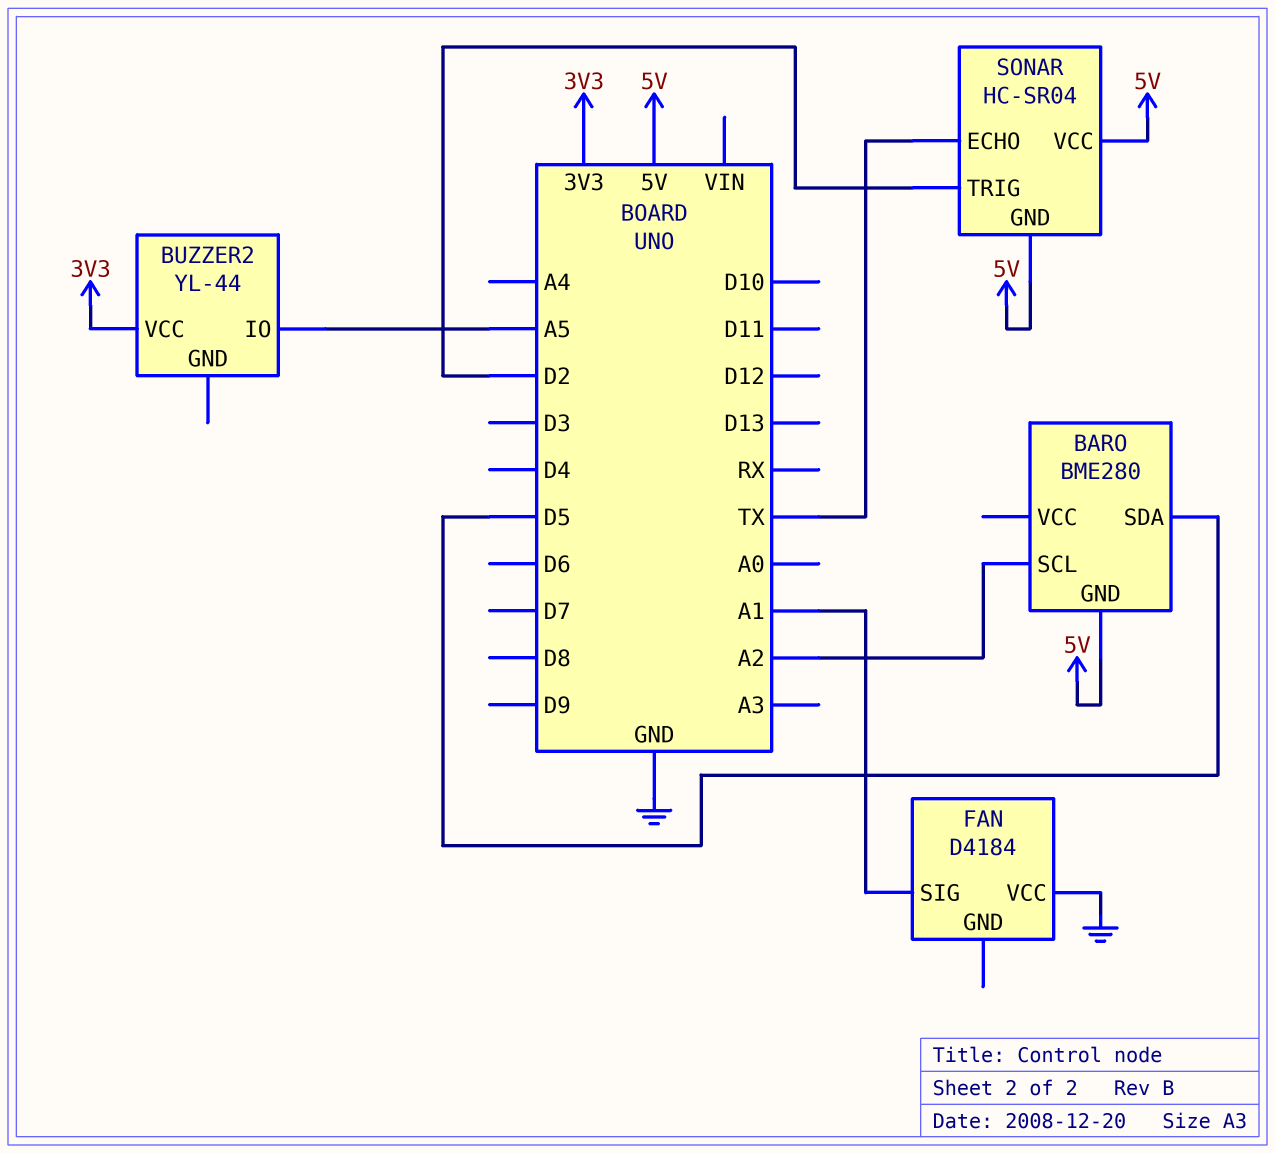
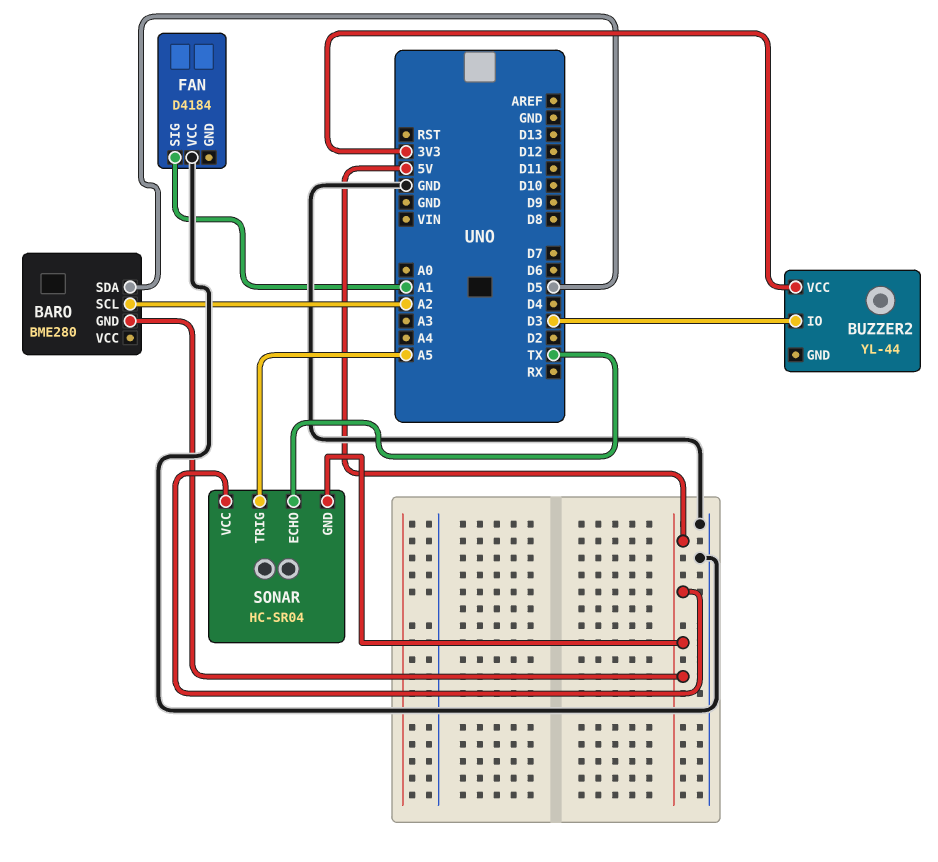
BUZZER2 pin IO: A5 -> D3
SONAR pin TRIG: D2 -> A5

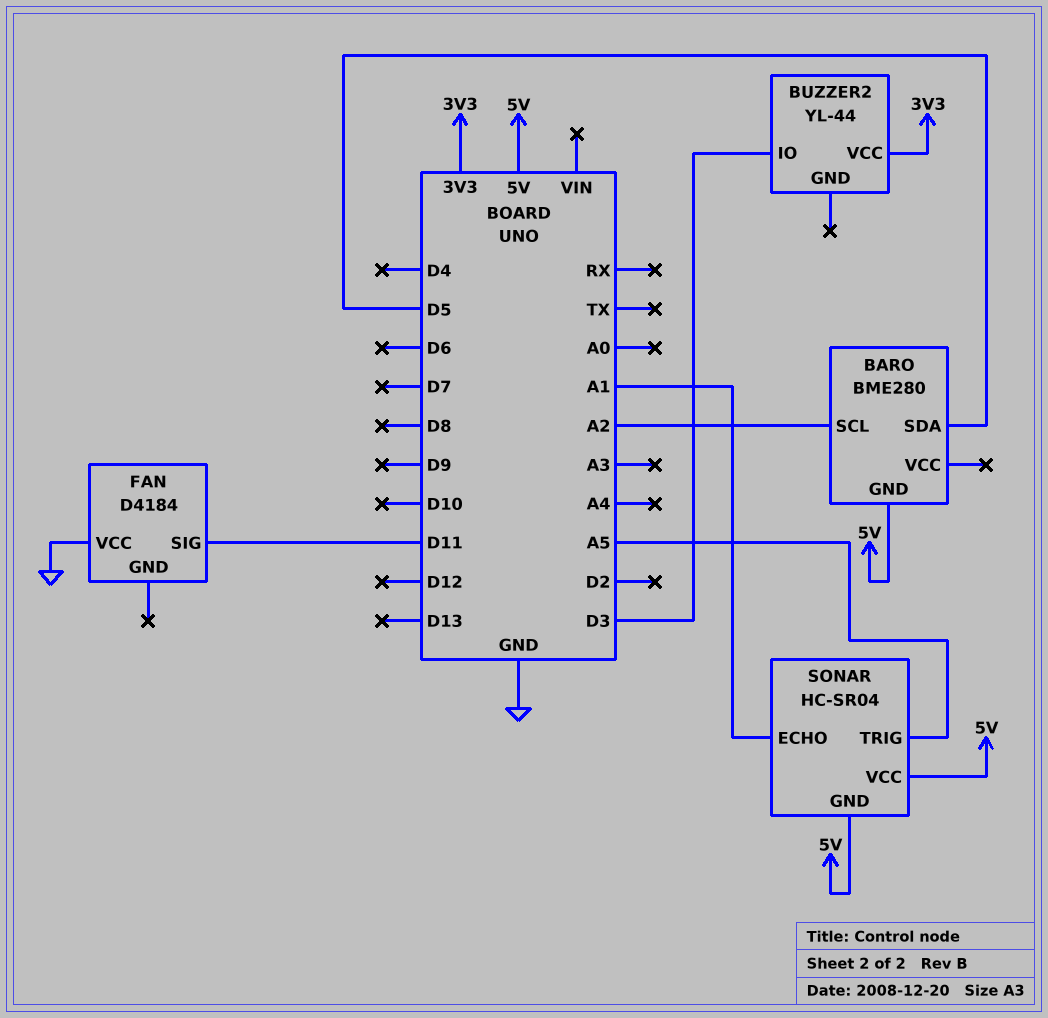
FAN pin SIG: A1 -> D11
SONAR pin ECHO: TX -> A1

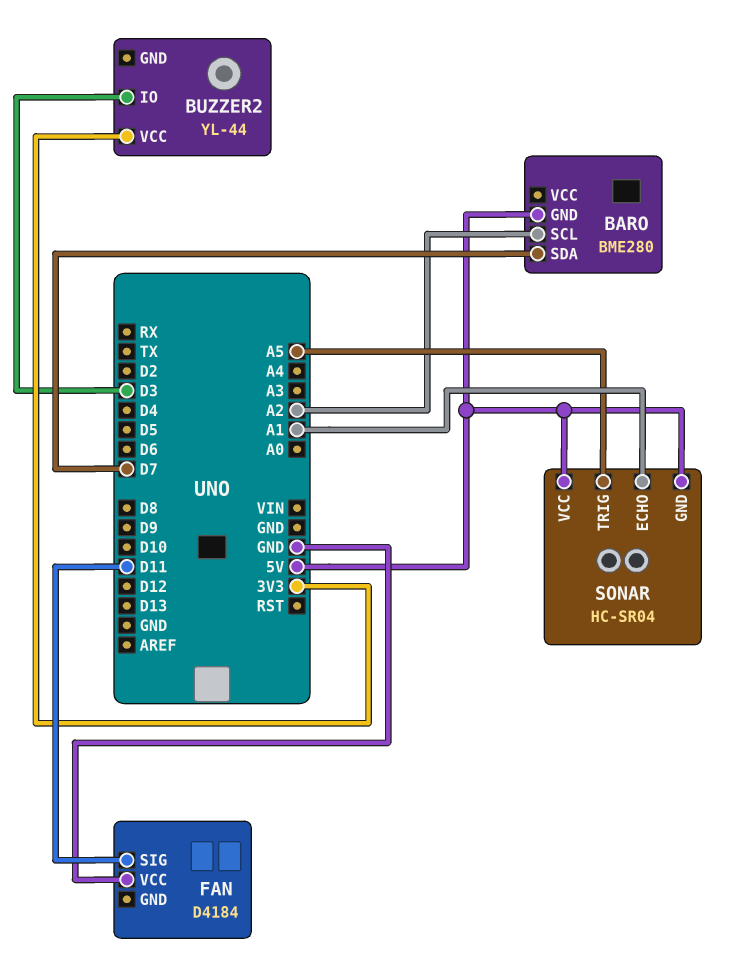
BARO pin SDA: D5 -> D7

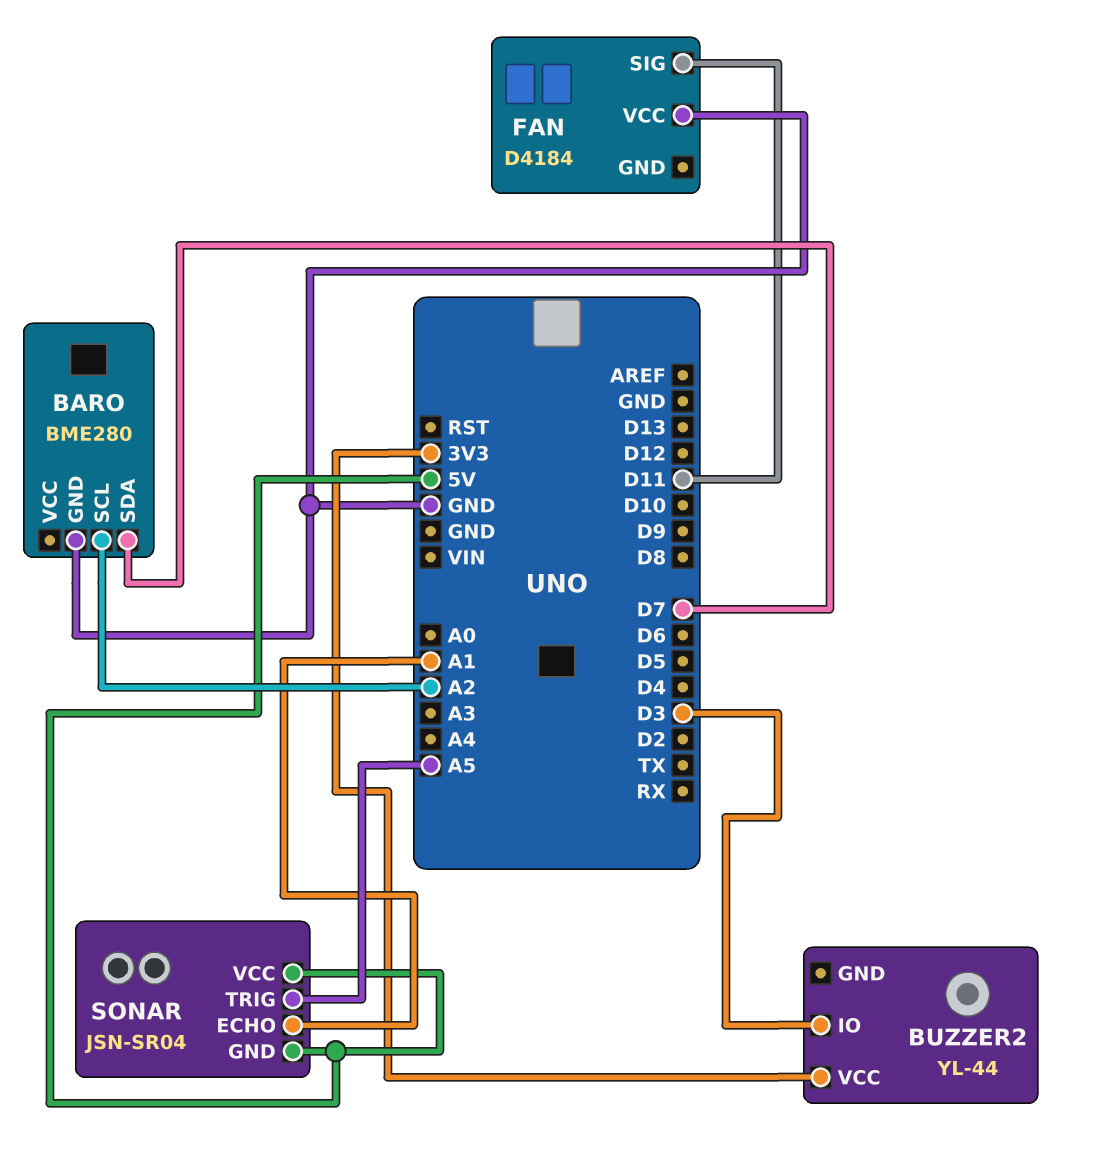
BARO pin GND: 5V -> GND
SONAR: HC-SR04 -> JSN-SR04

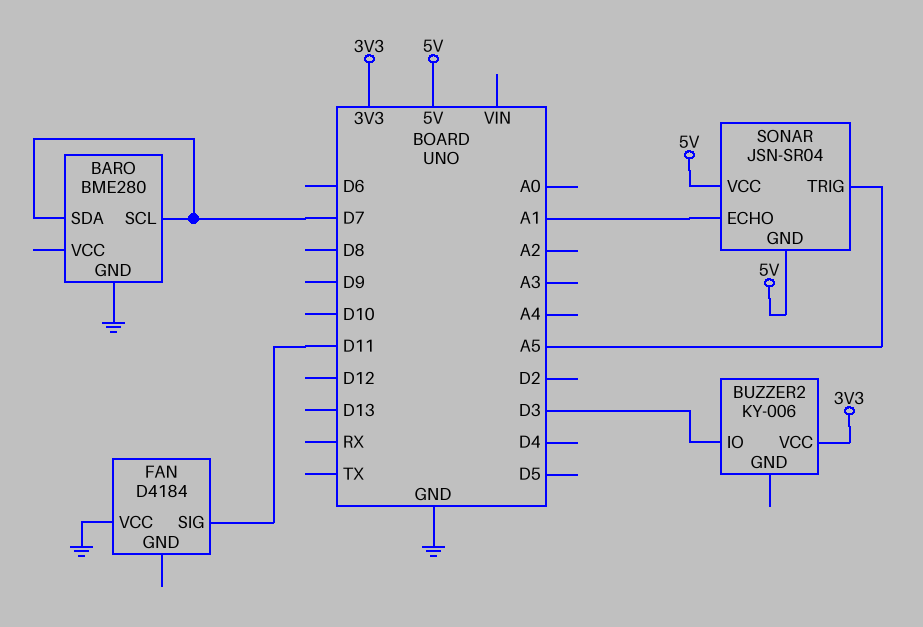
BARO pin SCL: A2 -> D7
BUZZER2: YL-44 -> KY-006

